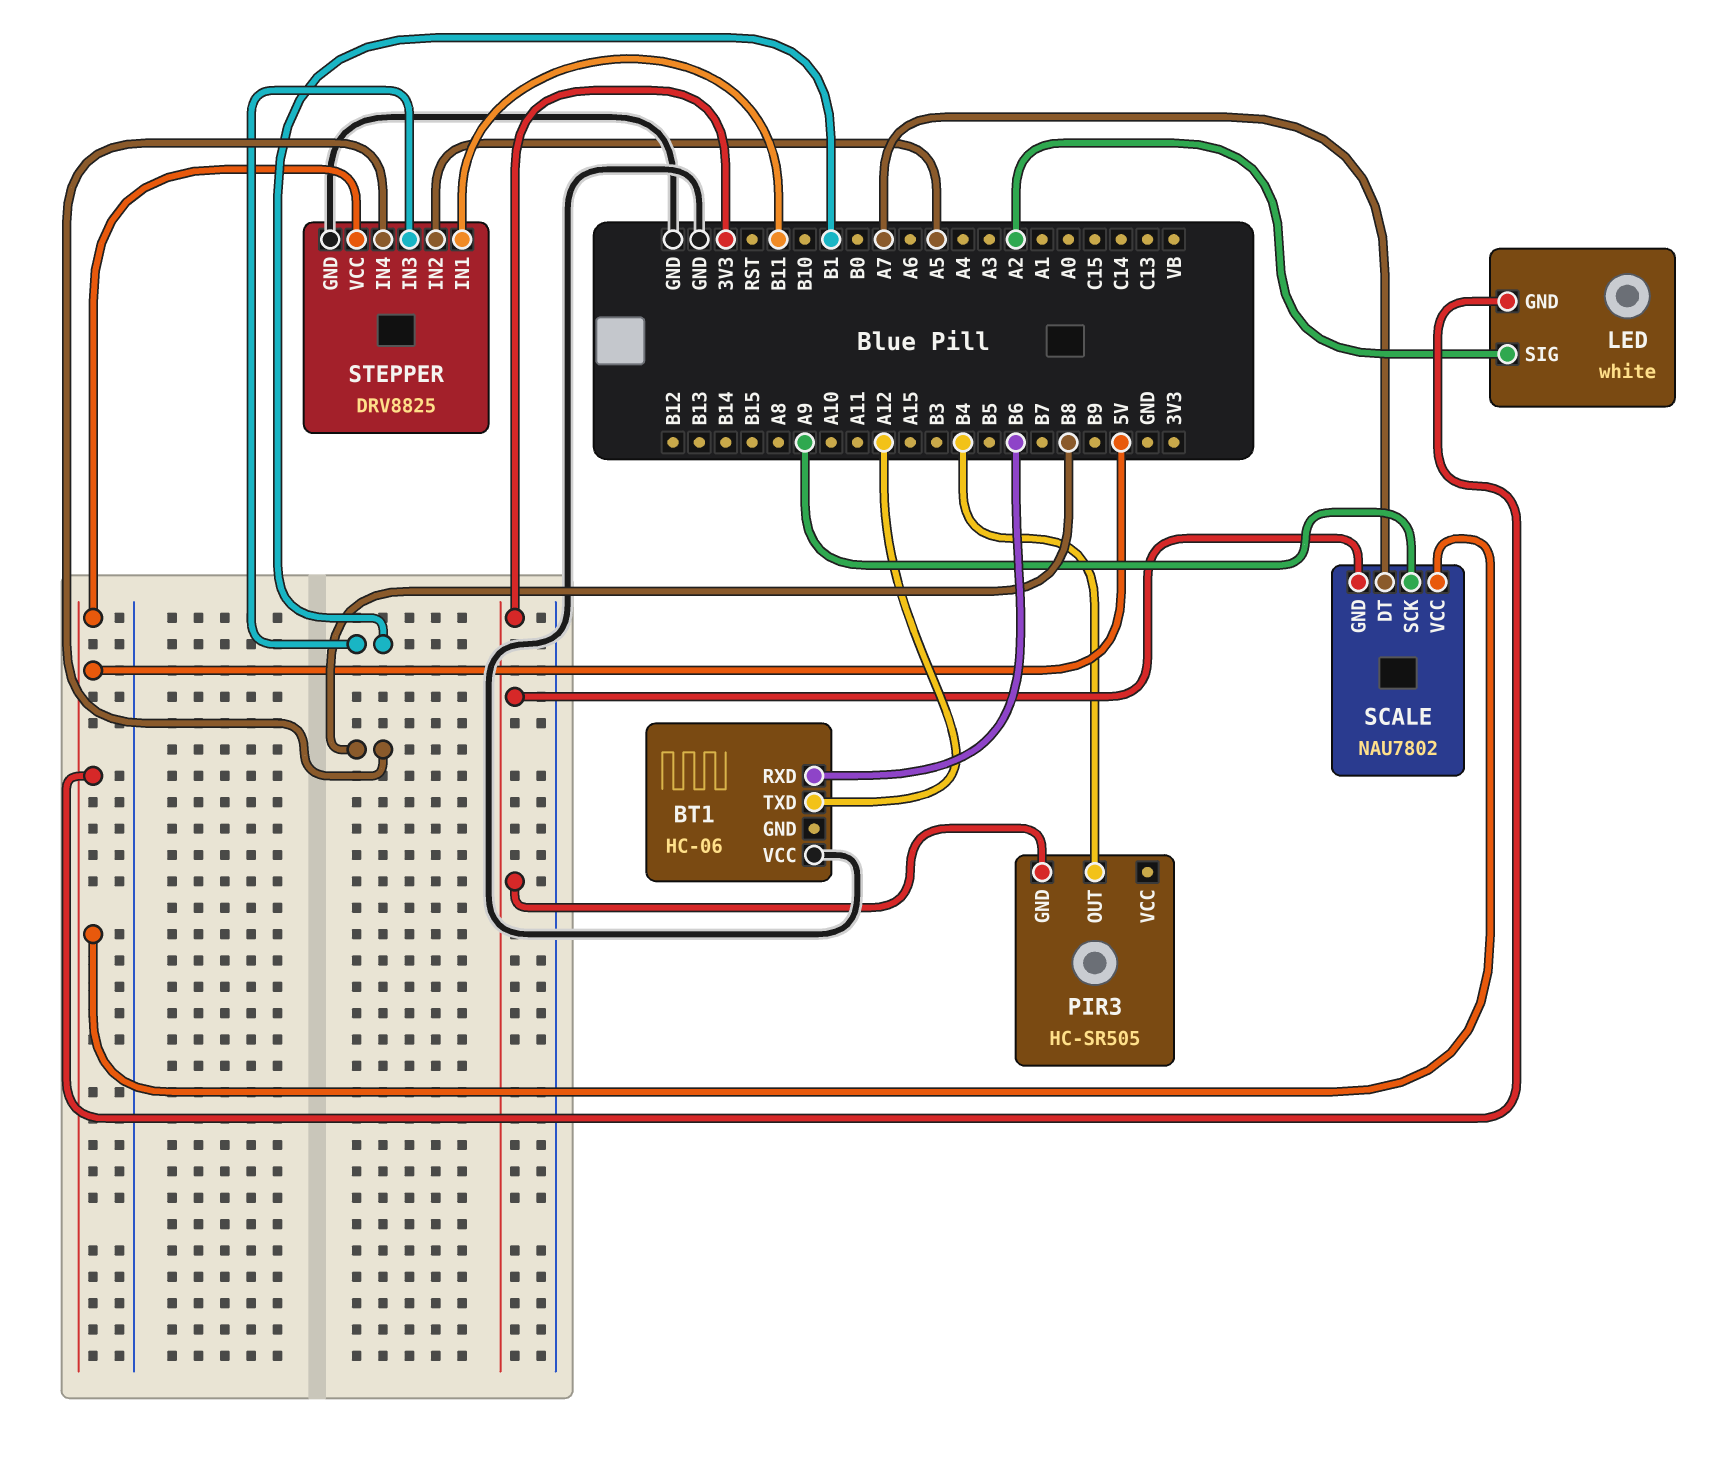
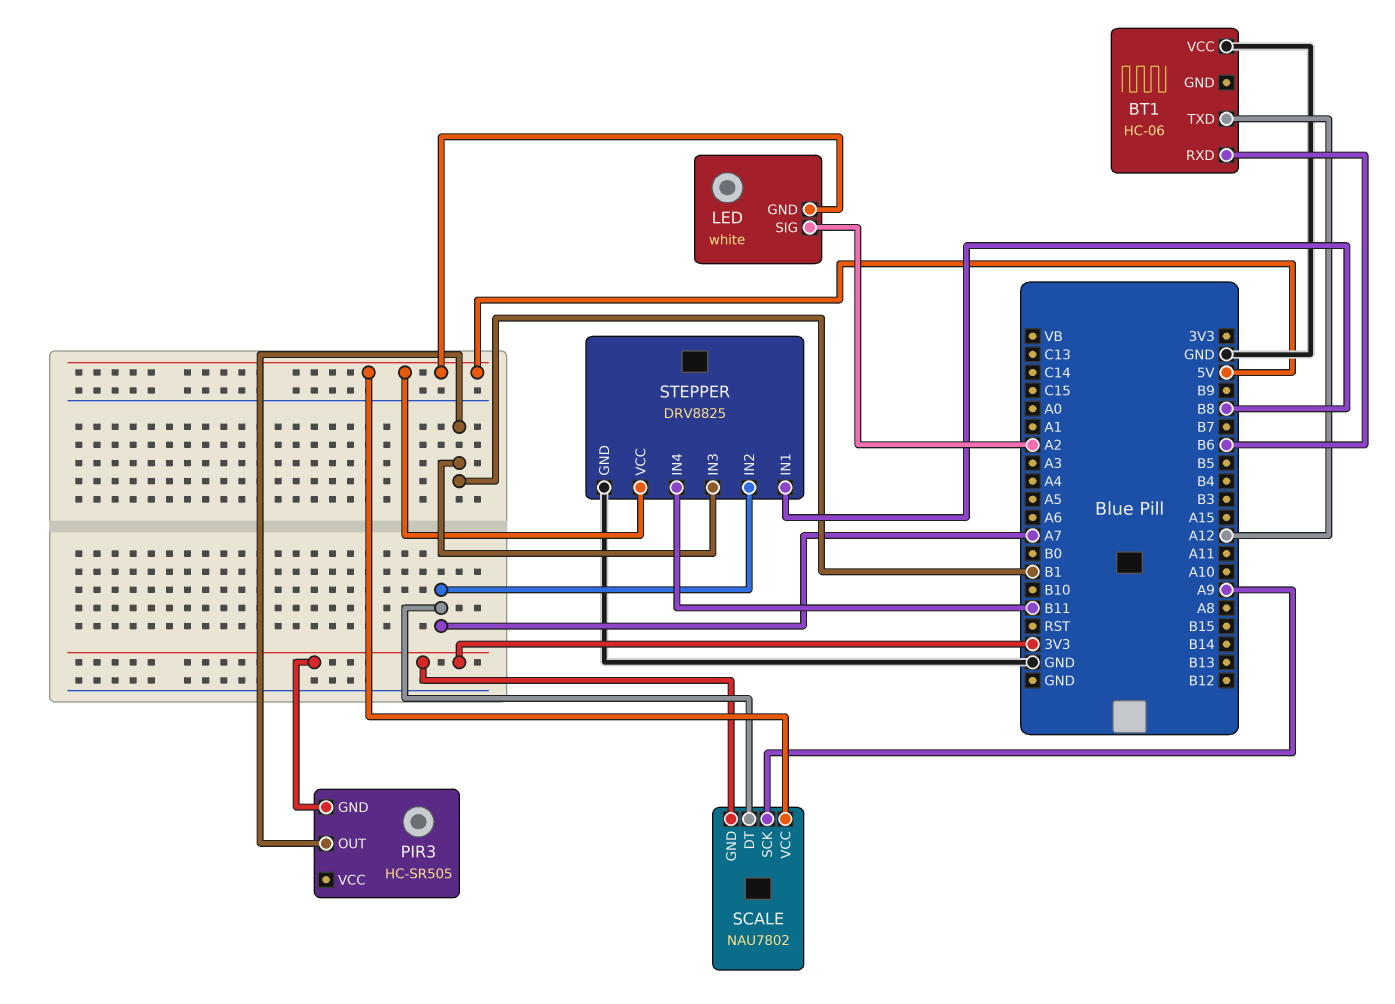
PIR3 pin OUT: B4 -> B1
STEPPER pin IN1: B11 -> B8
STEPPER pin IN2: A5 -> A7
STEPPER pin IN4: B8 -> B11

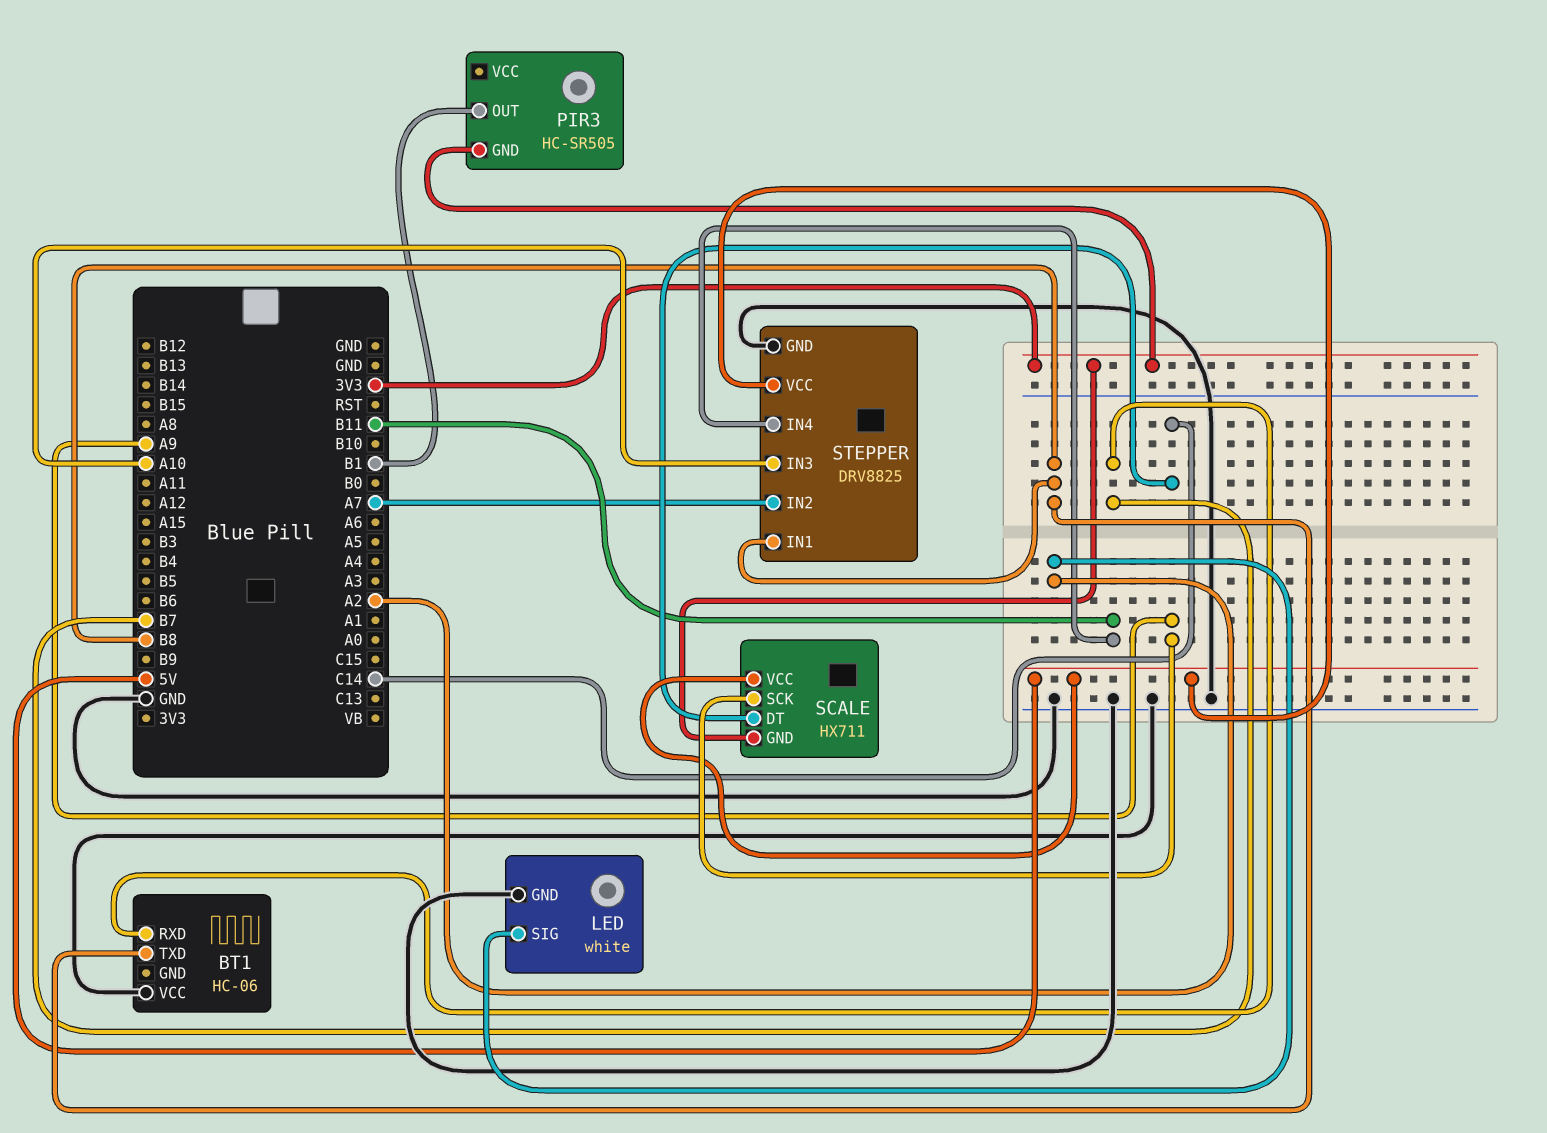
BT1 pin RXD: B6 -> B7
BT1 pin TXD: A12 -> B8
LED pin GND: 5V -> GND
SCALE: NAU7802 -> HX711
SCALE pin DT: A7 -> C14
STEPPER pin IN3: B1 -> A10

